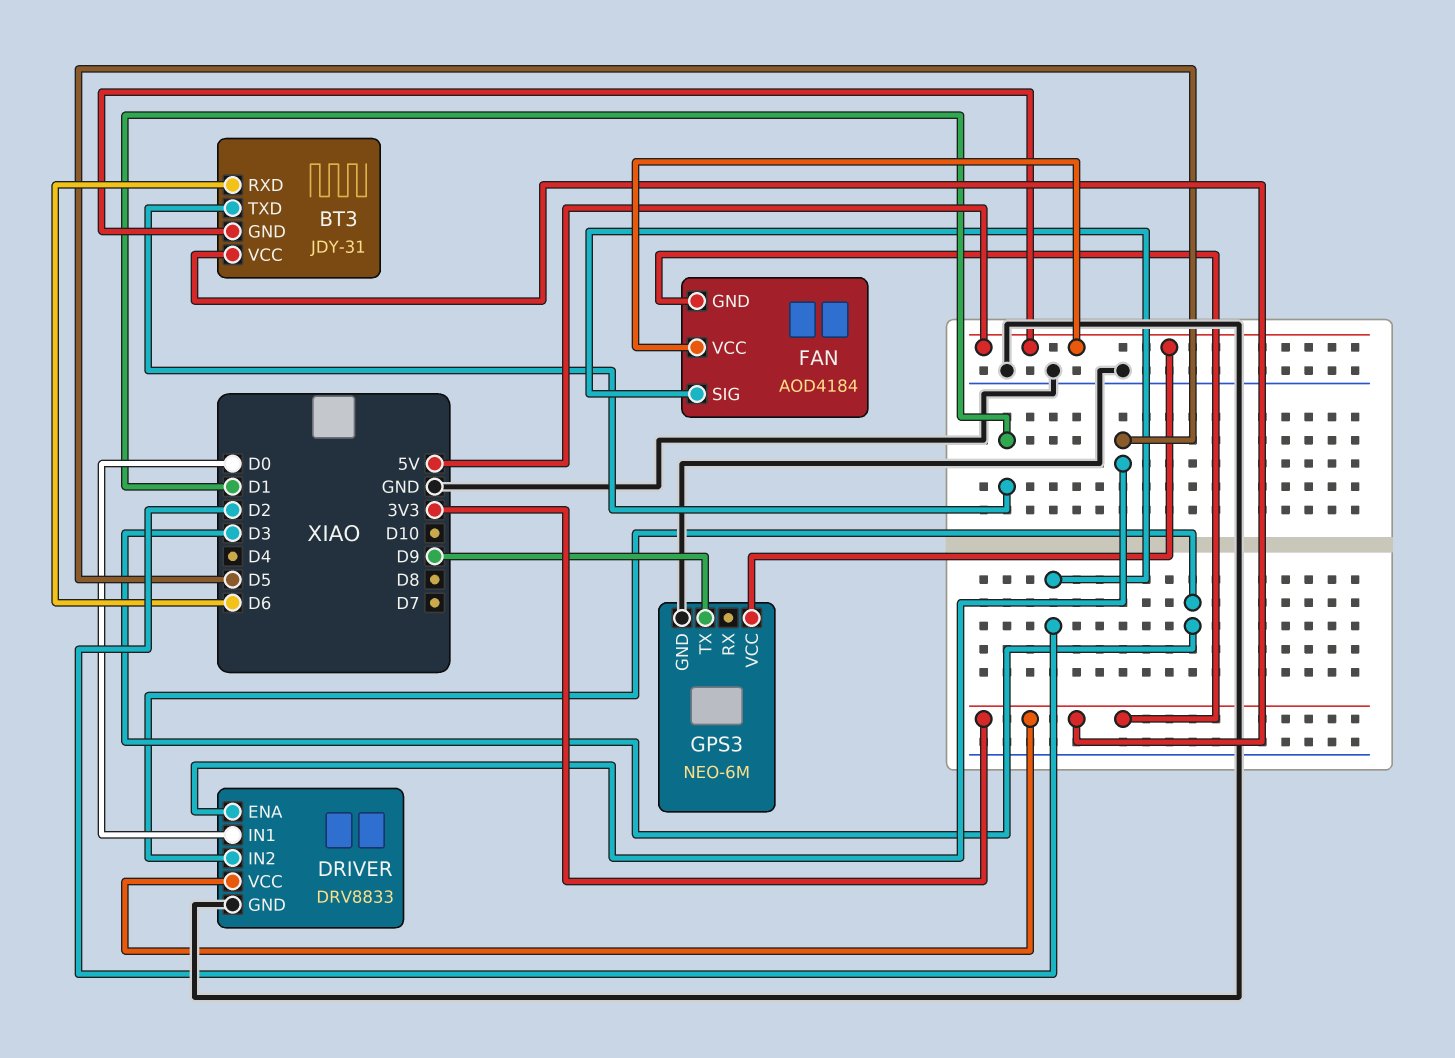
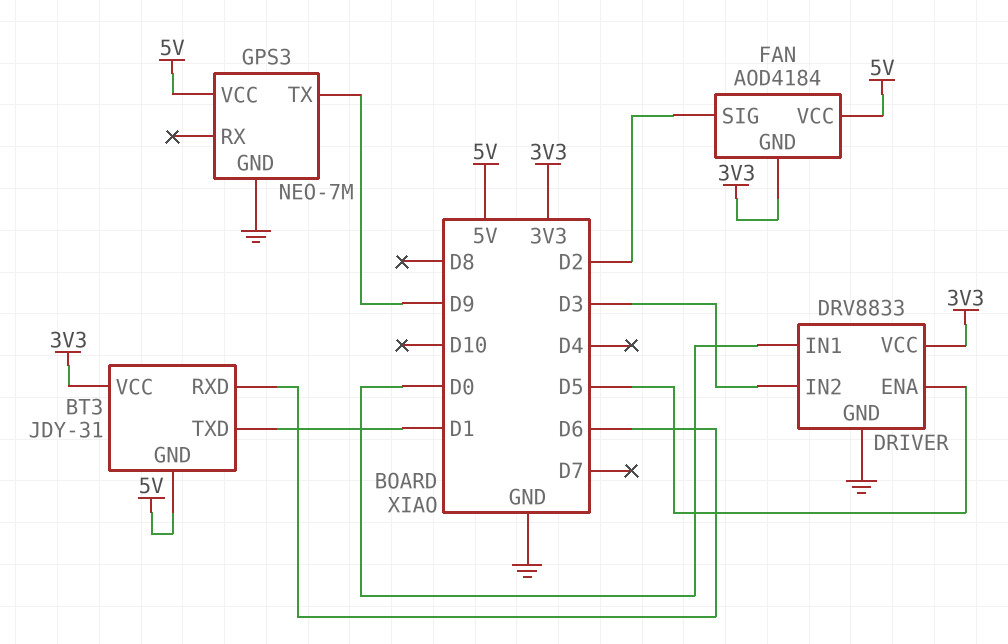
GPS3: NEO-6M -> NEO-7M

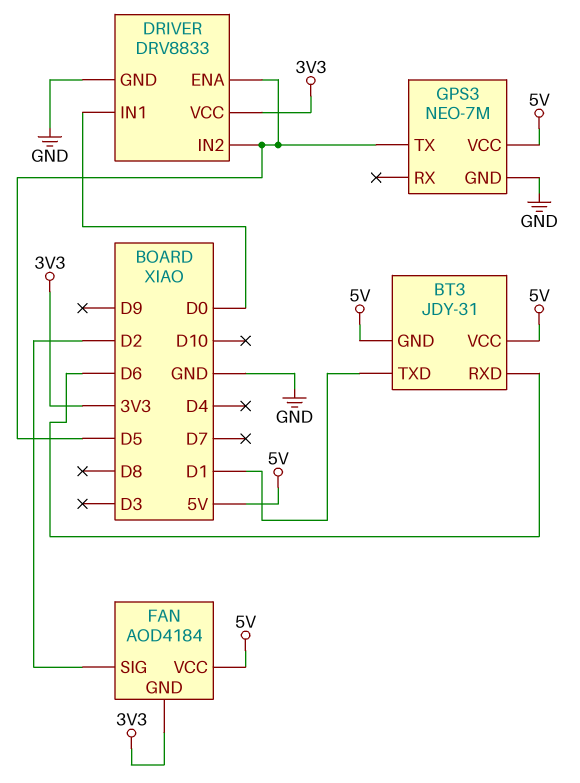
BT3 pin VCC: 3V3 -> 5V
DRIVER pin IN2: D3 -> D5
GPS3 pin TX: D9 -> D5

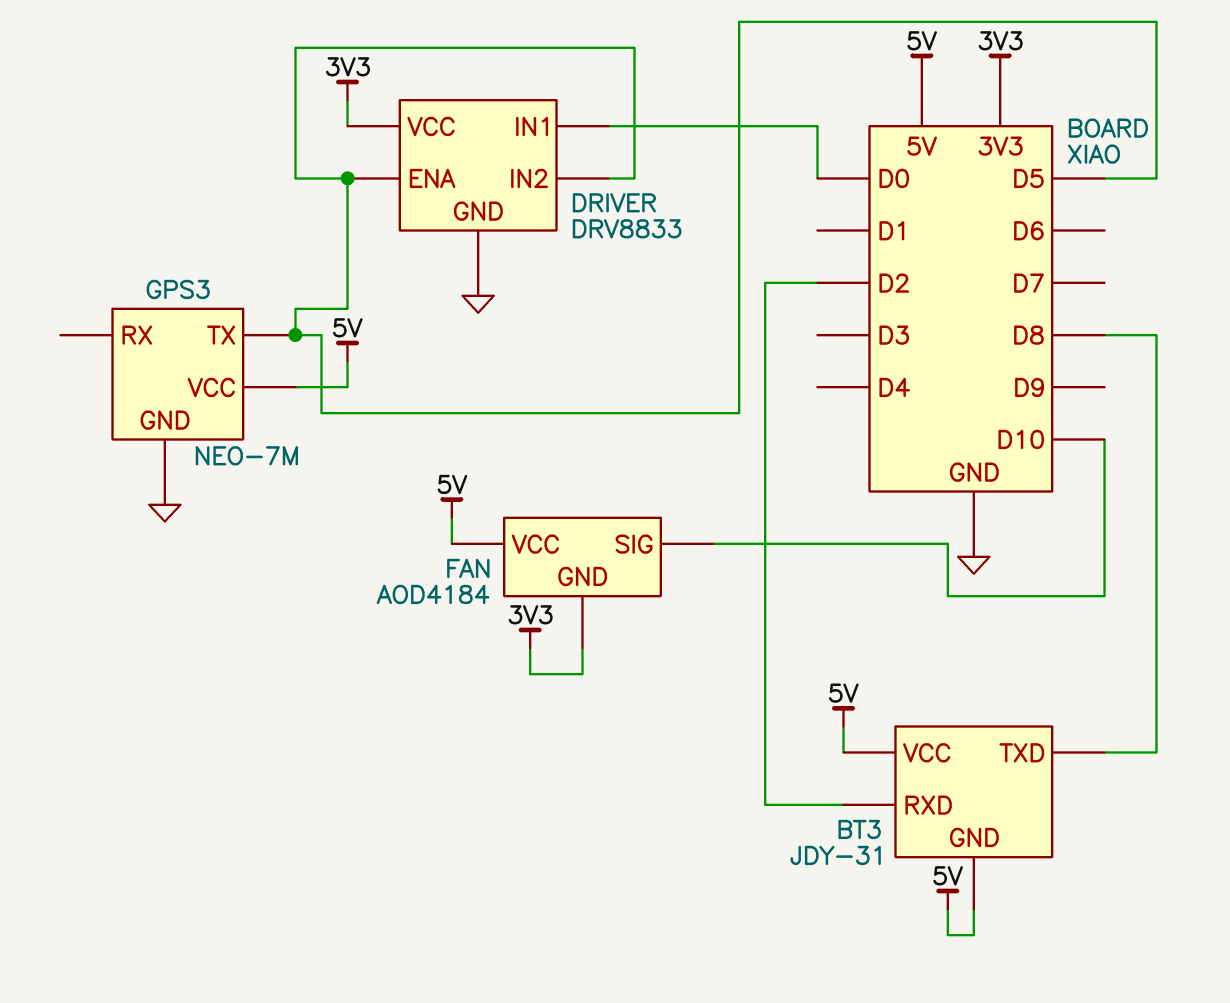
BT3 pin RXD: D6 -> D2
BT3 pin TXD: D1 -> D8
FAN pin SIG: D2 -> D10

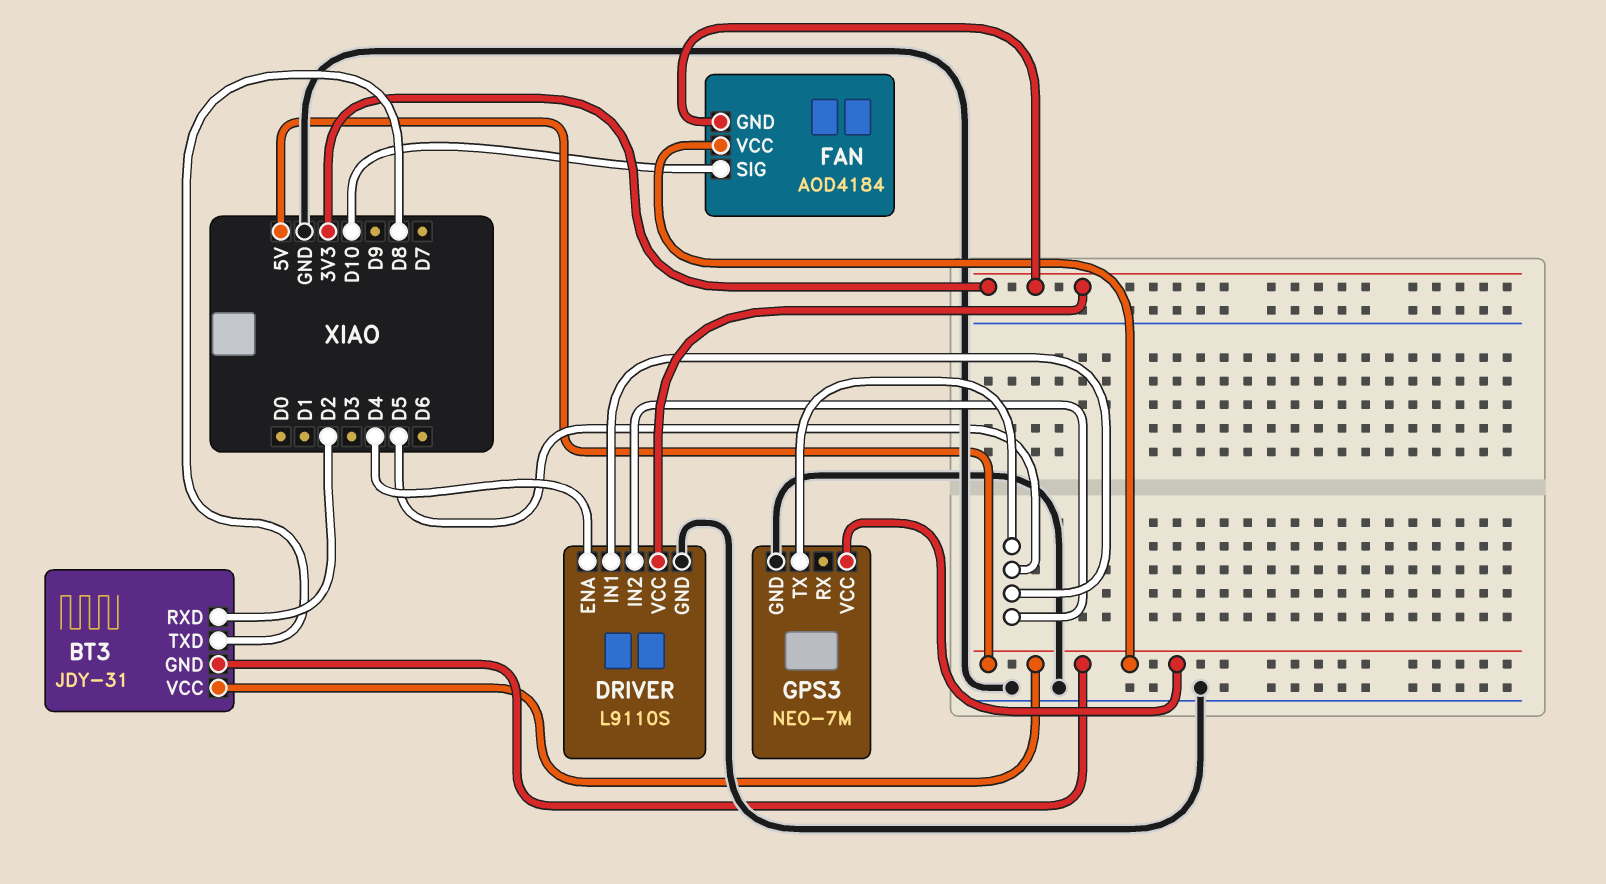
DRIVER: DRV8833 -> L9110S
DRIVER pin ENA: D5 -> D4
DRIVER pin IN1: D0 -> D5

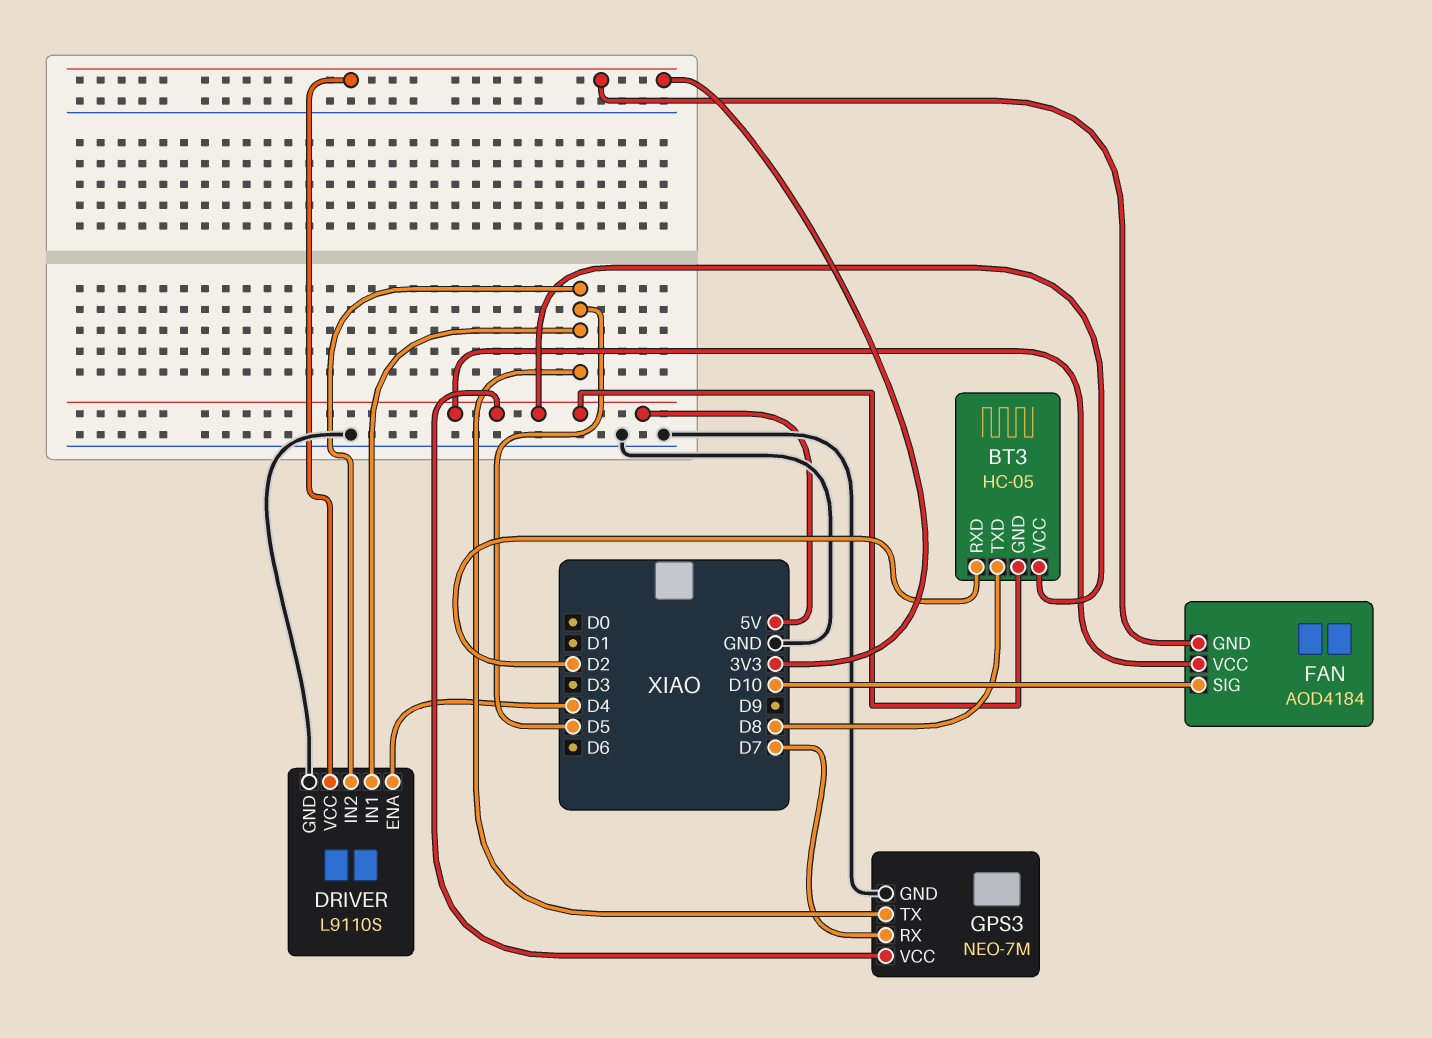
BT3: JDY-31 -> HC-05
GPS3 pin RX: none -> D7

